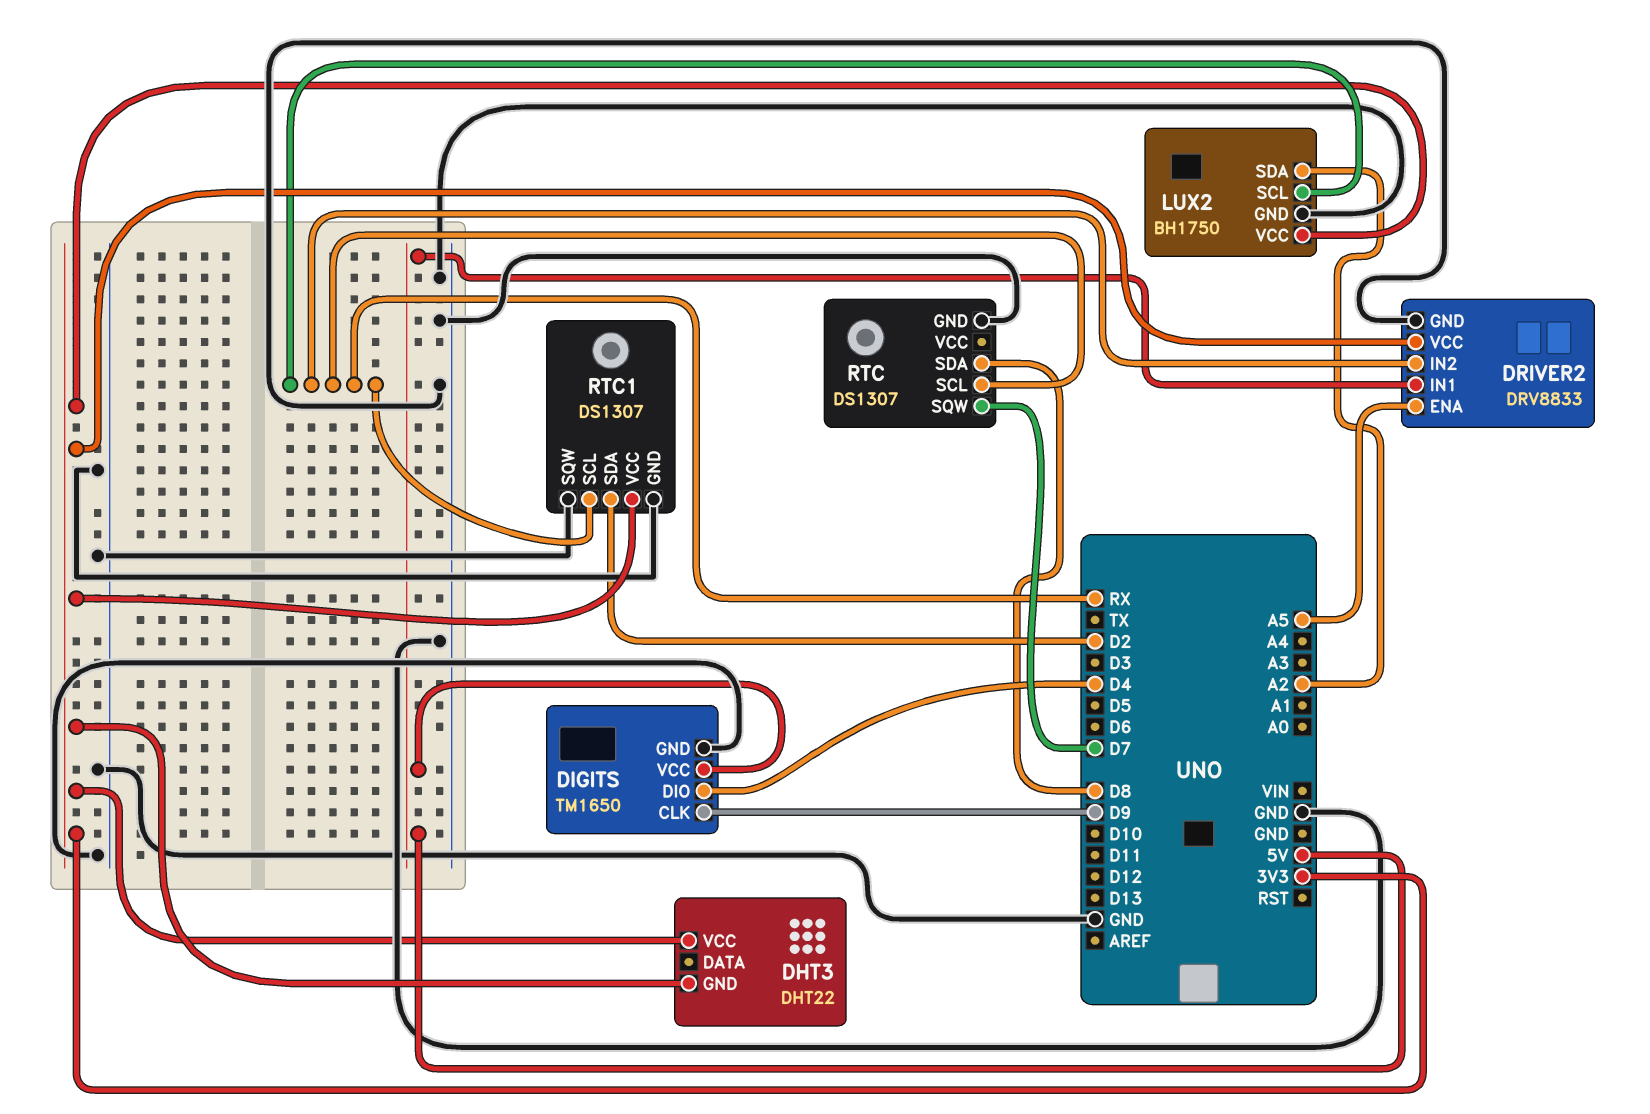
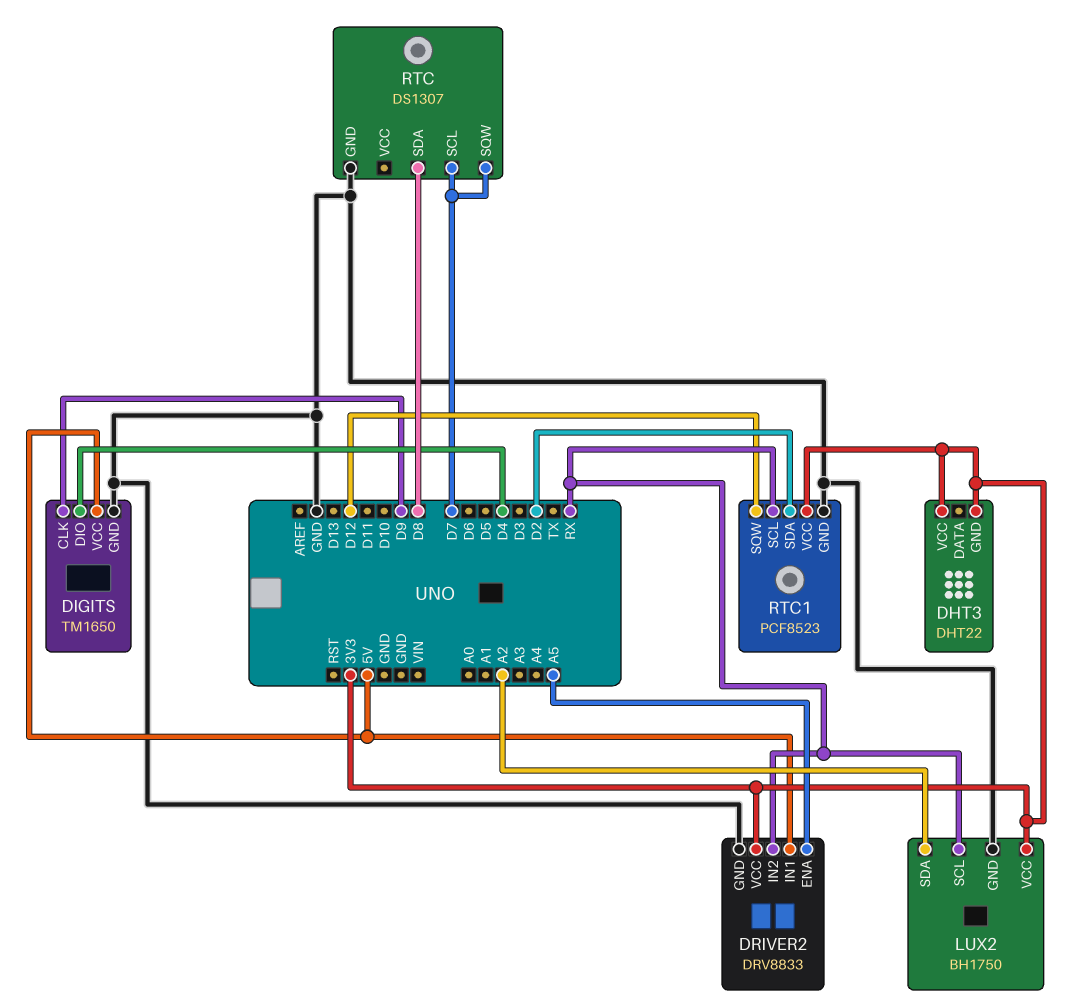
RTC pin SCL: RX -> D7
RTC1: DS1307 -> PCF8523
RTC1 pin SQW: GND -> D12

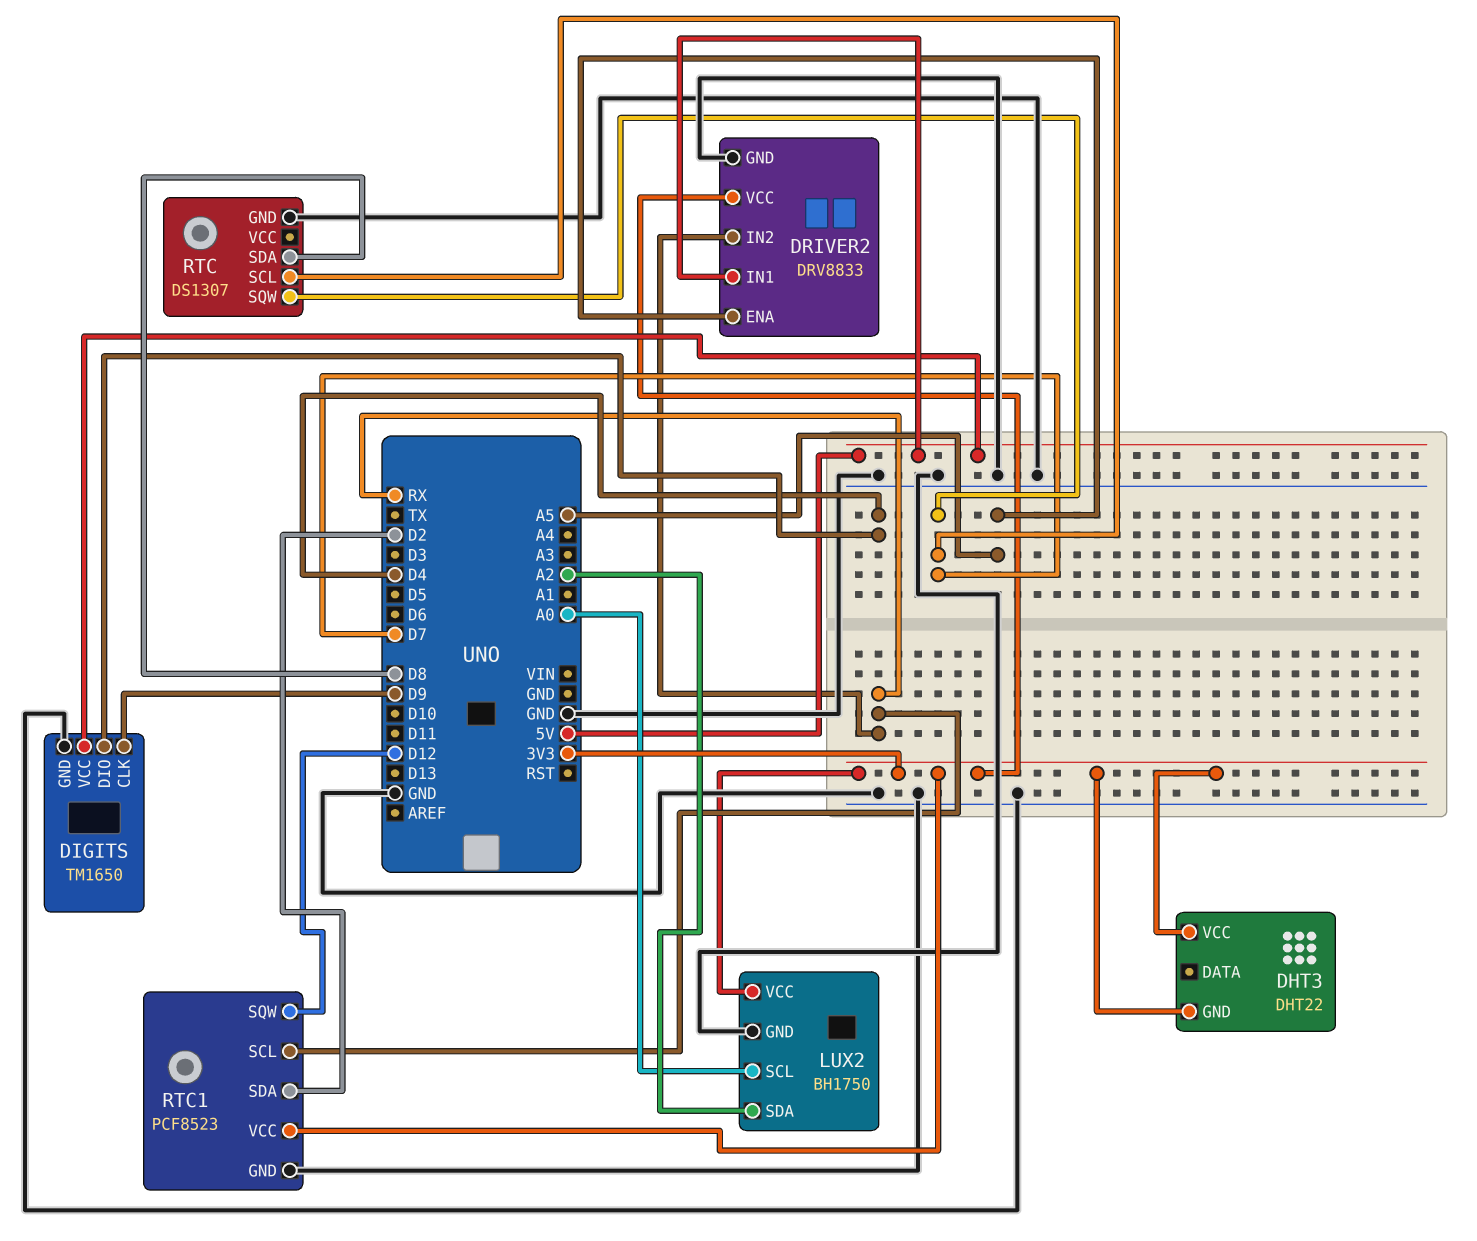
LUX2 pin SCL: RX -> A0

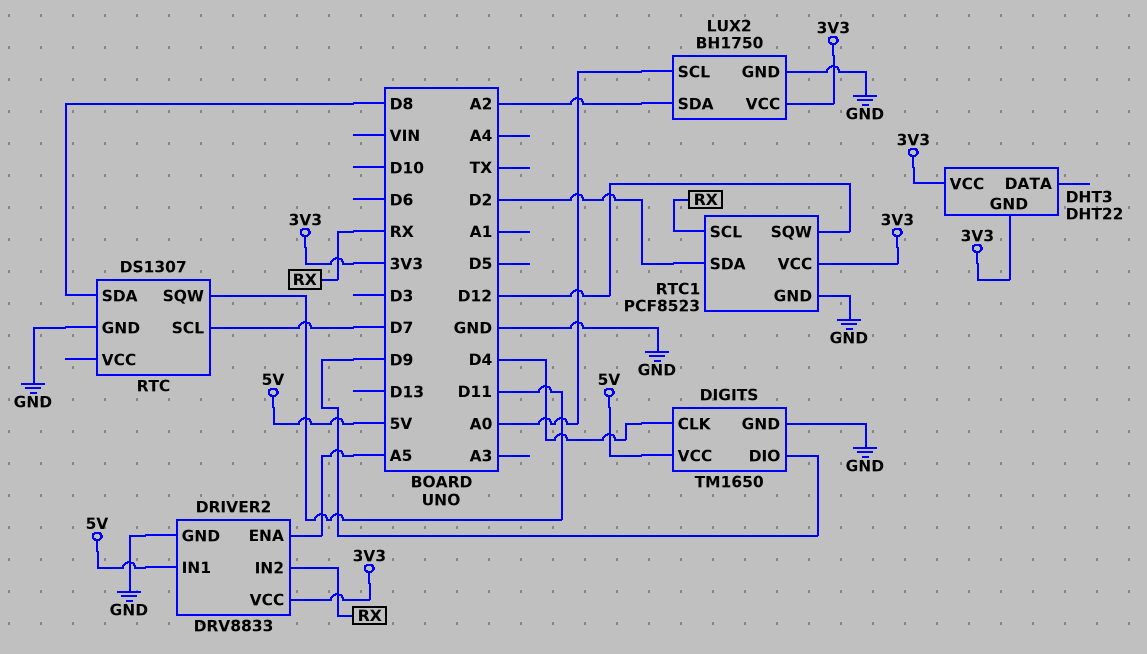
DIGITS pin CLK: D9 -> D4
DIGITS pin DIO: D4 -> D9
RTC pin SQW: D7 -> D11

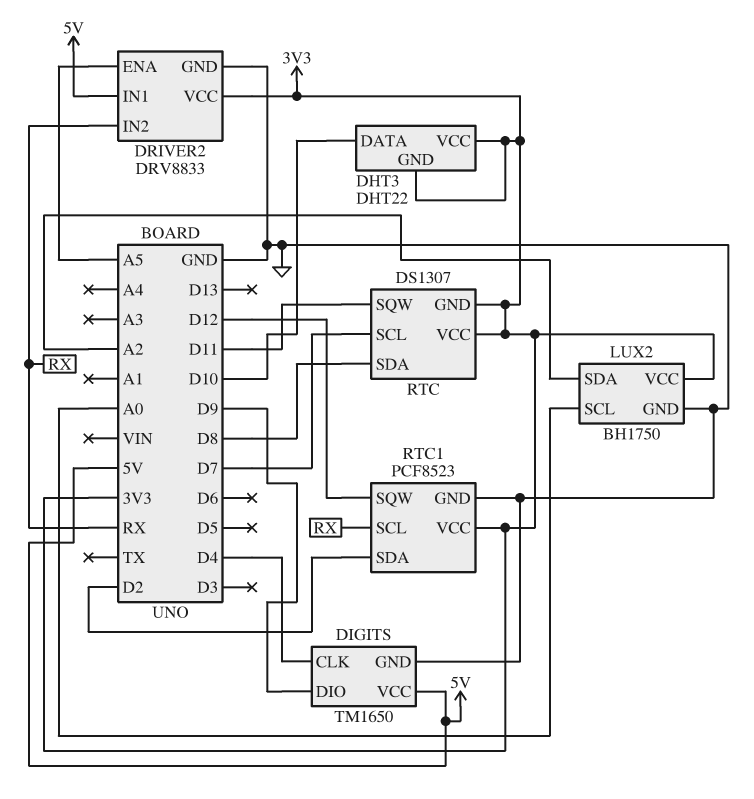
DHT3 pin DATA: none -> D10
RTC pin GND: GND -> 3V3
RTC pin VCC: none -> 3V3

